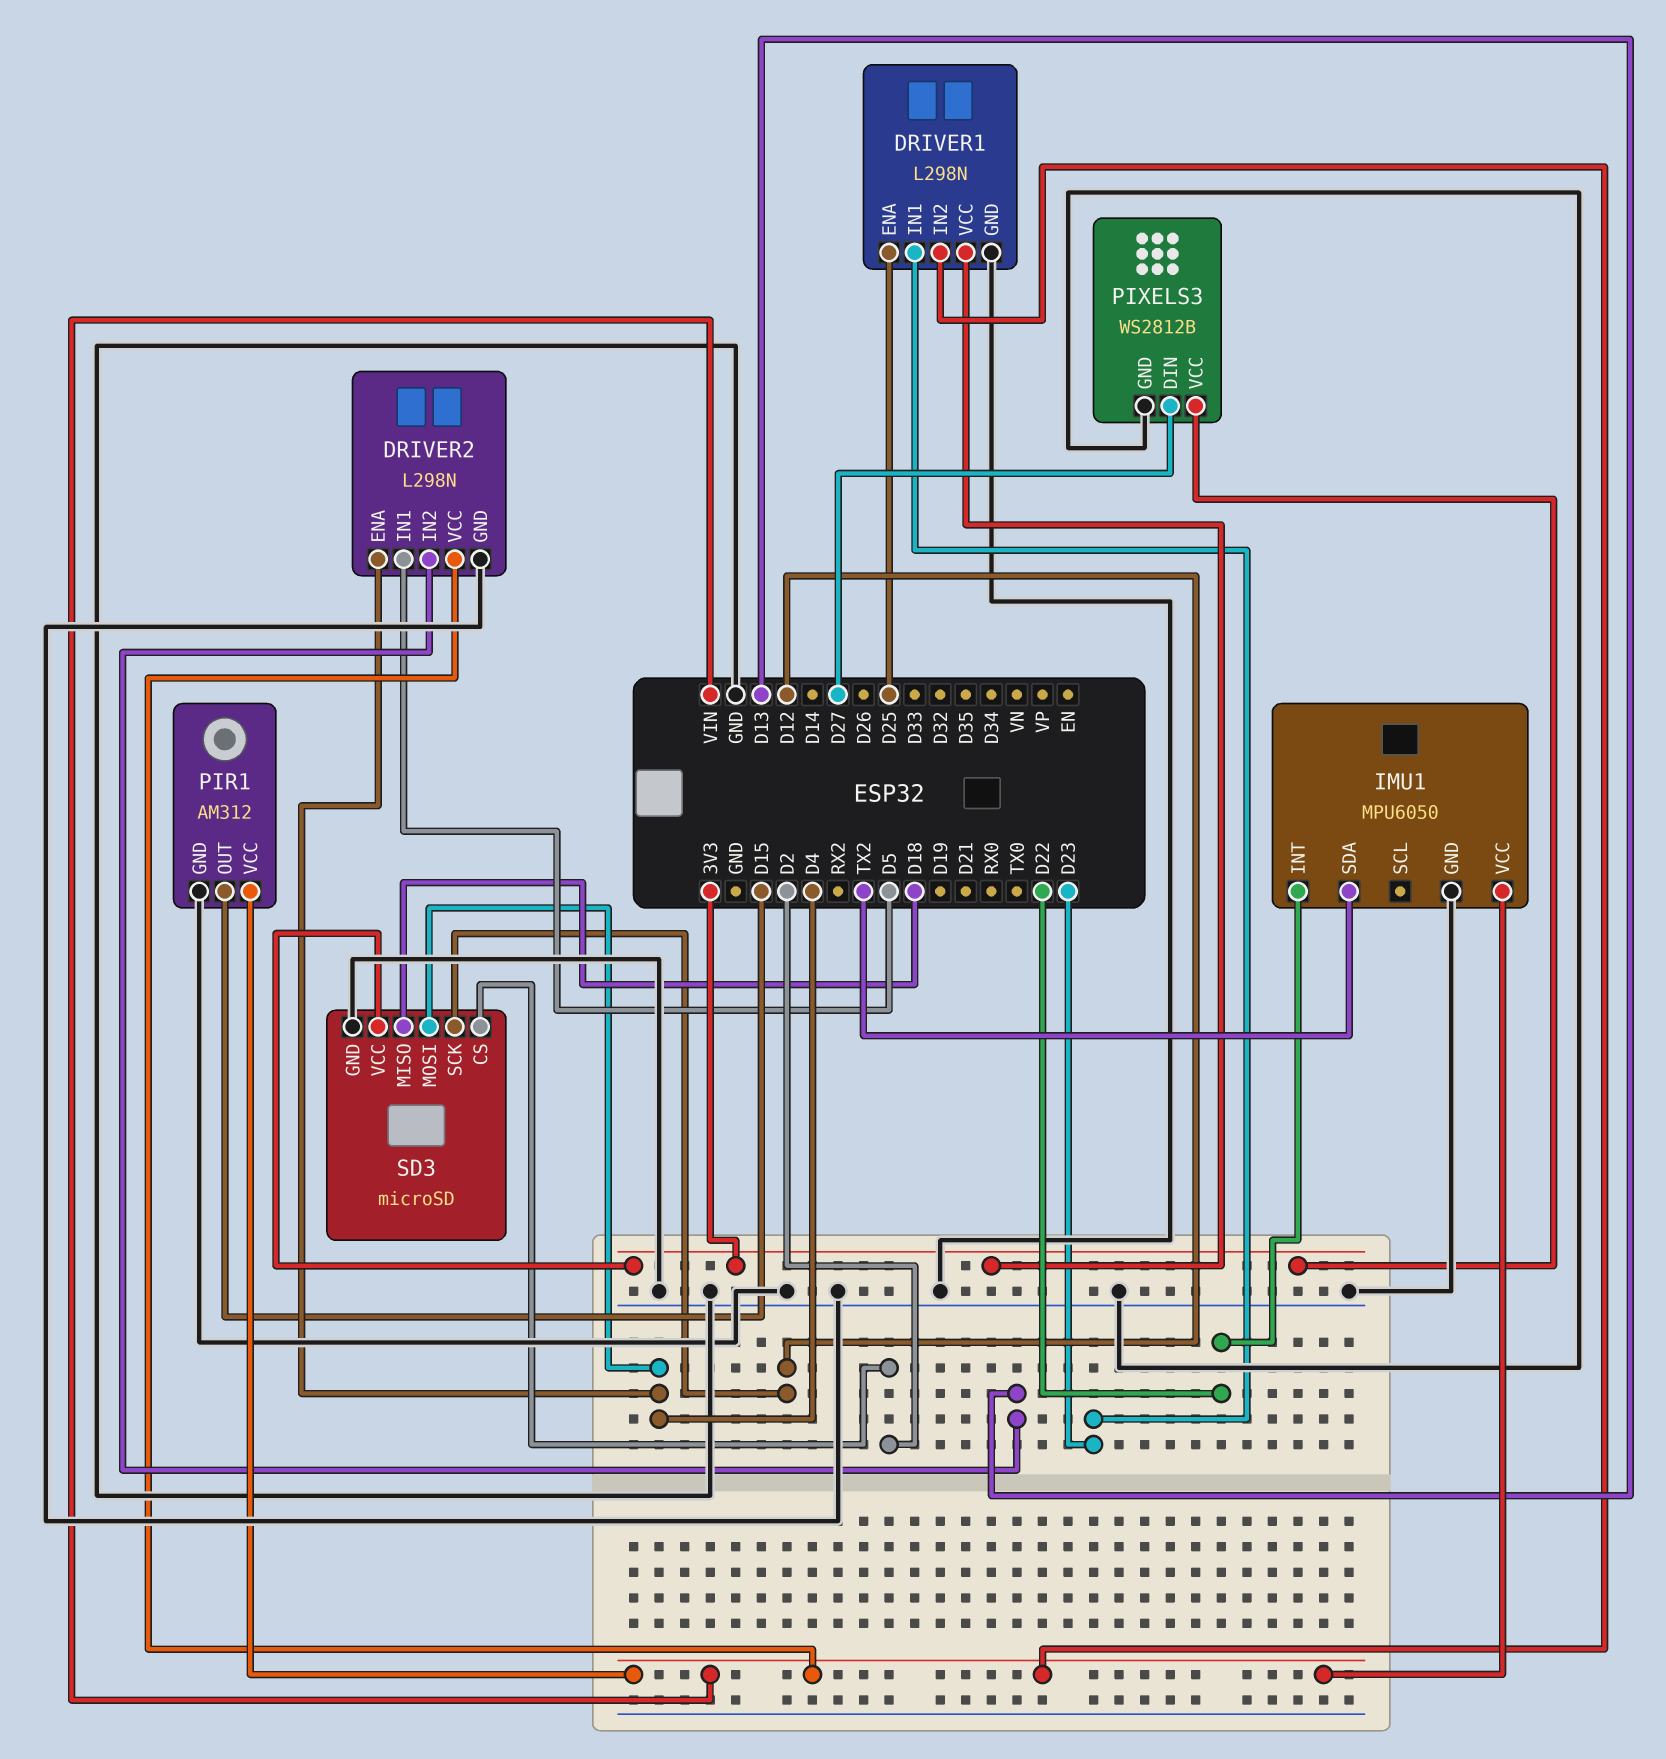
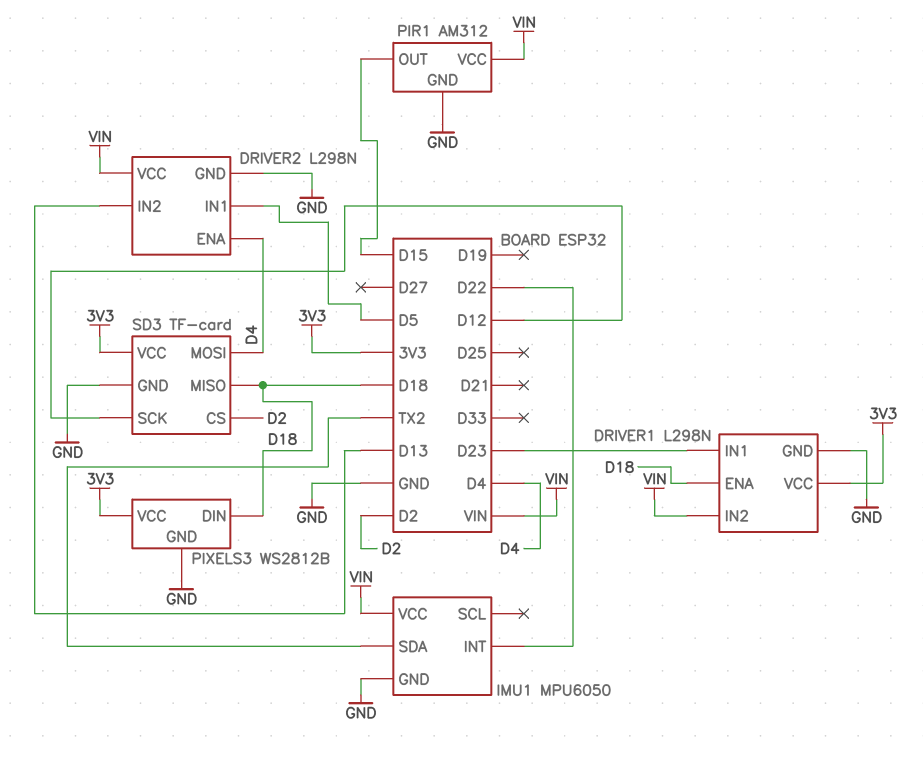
DRIVER1 pin ENA: D25 -> D18
PIXELS3 pin DIN: D27 -> D18
SD3: microSD -> TF-card

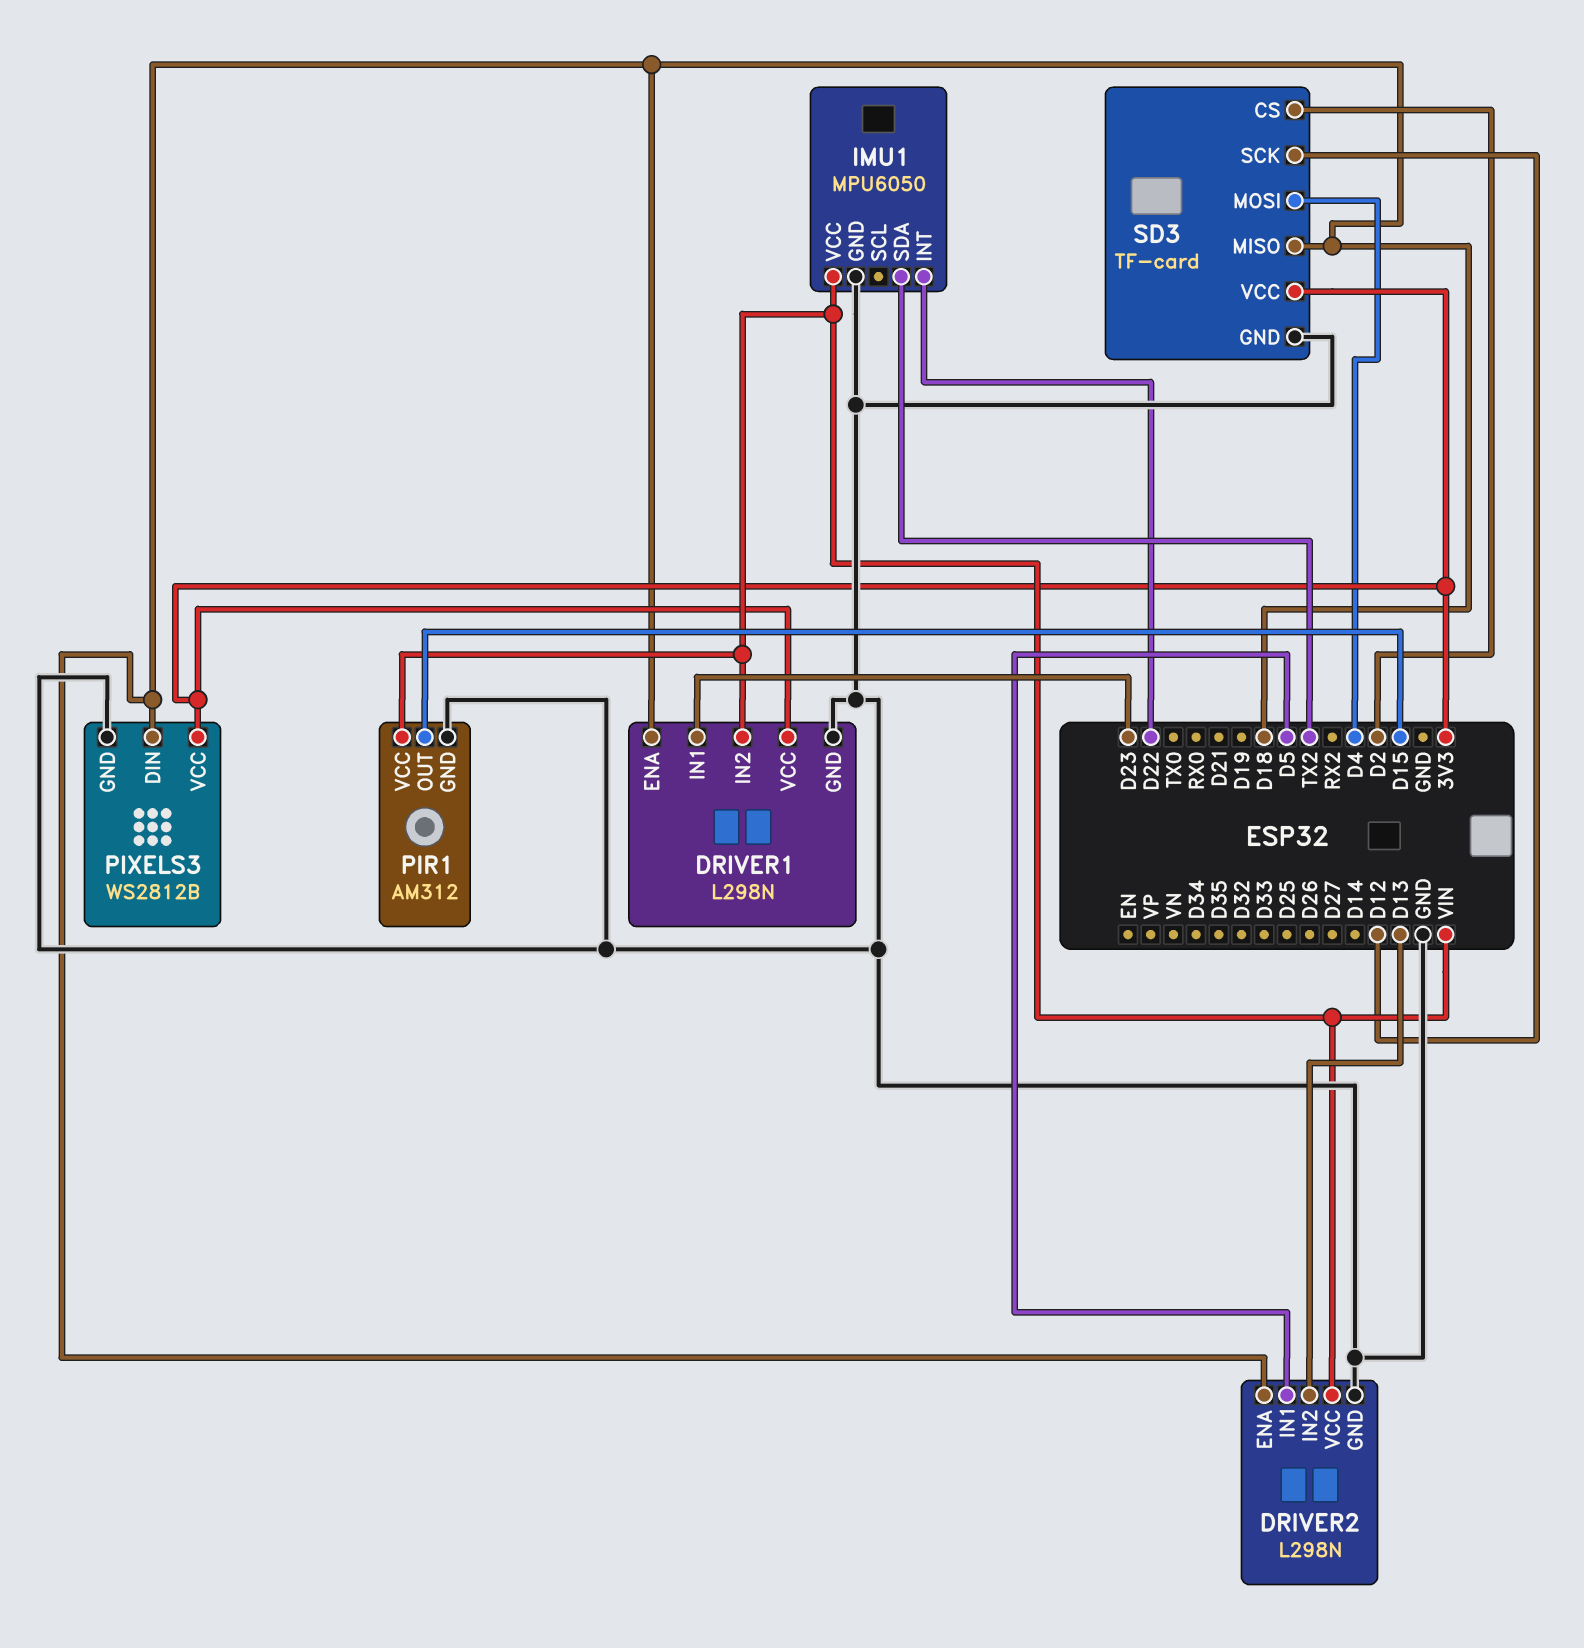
DRIVER2 pin ENA: D4 -> D18

